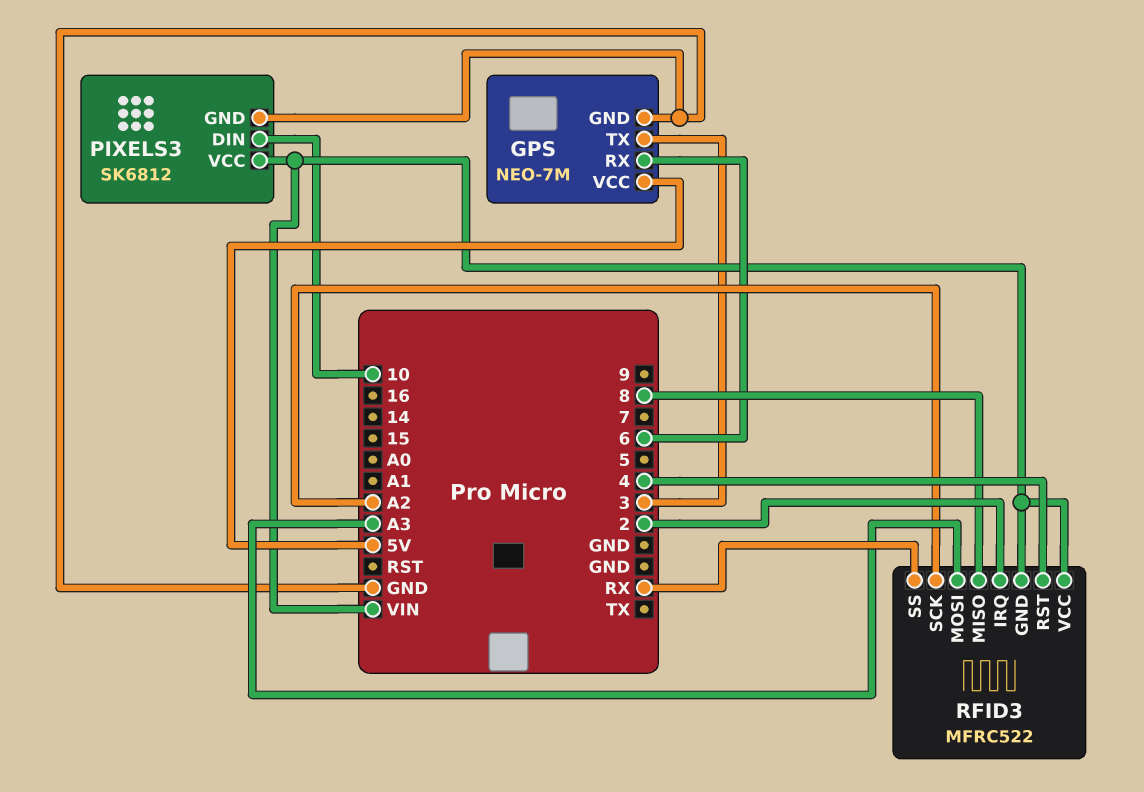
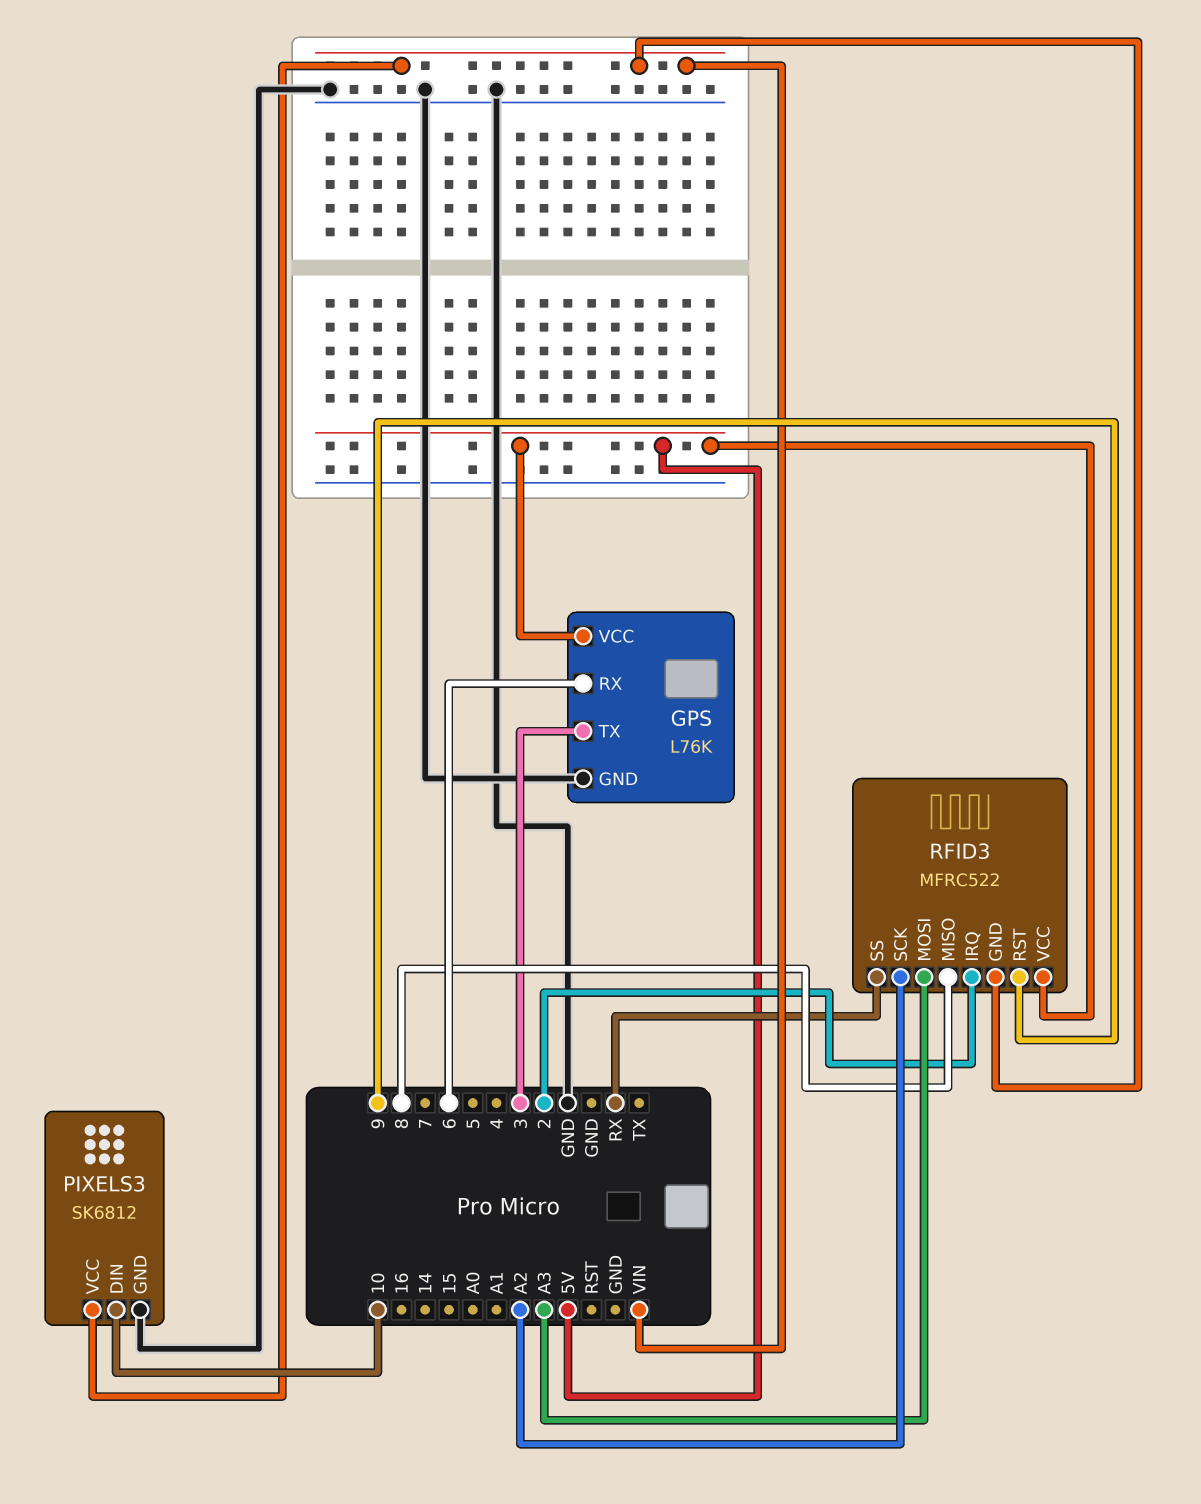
GPS: NEO-7M -> L76K
RFID3 pin RST: 4 -> 9
RFID3 pin VCC: VIN -> 5V

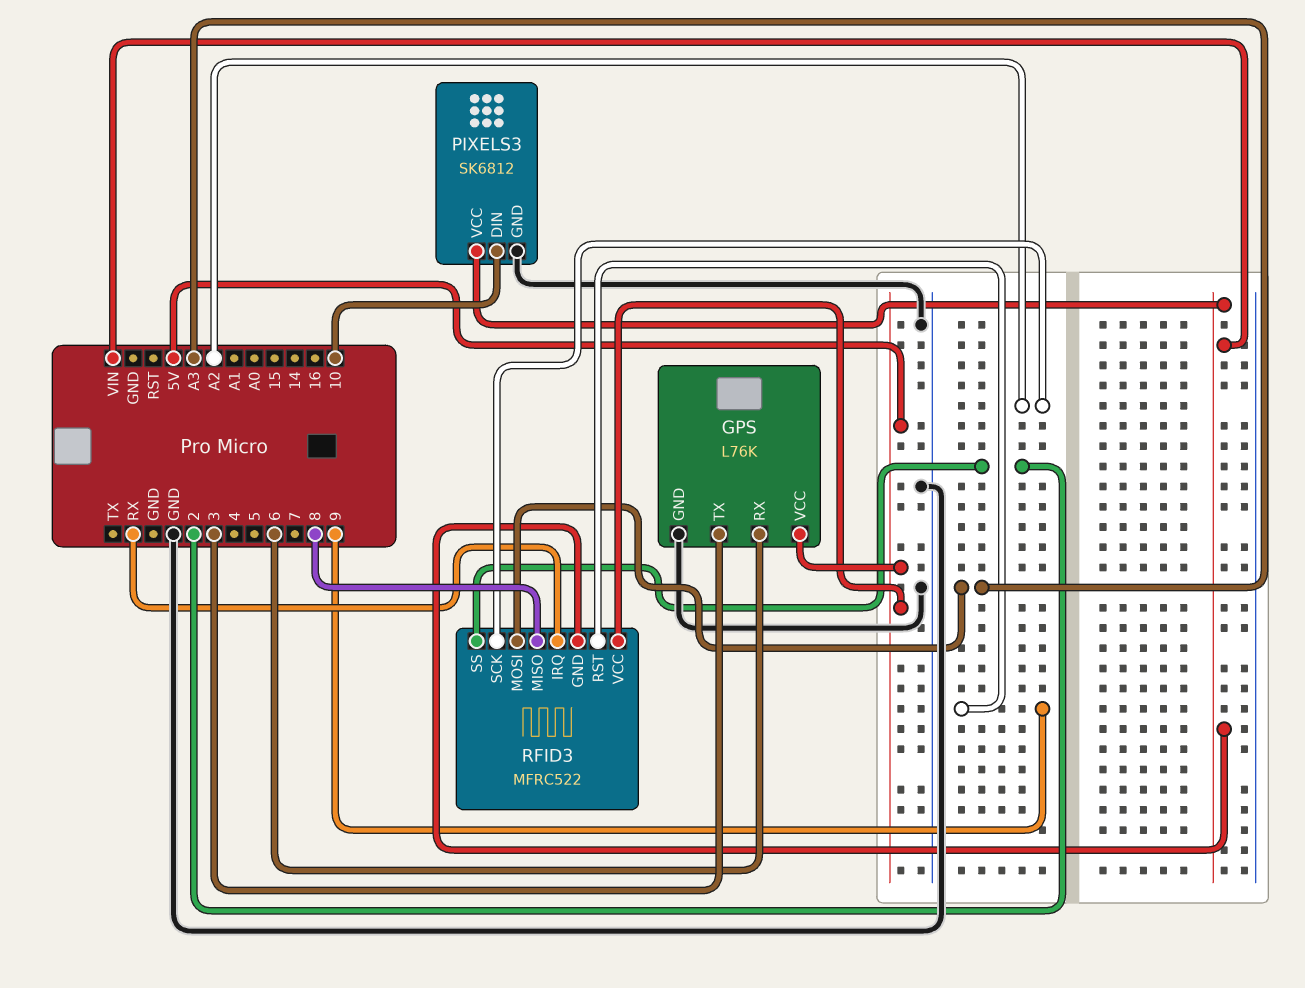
RFID3 pin IRQ: 2 -> RX
RFID3 pin SS: RX -> 2

